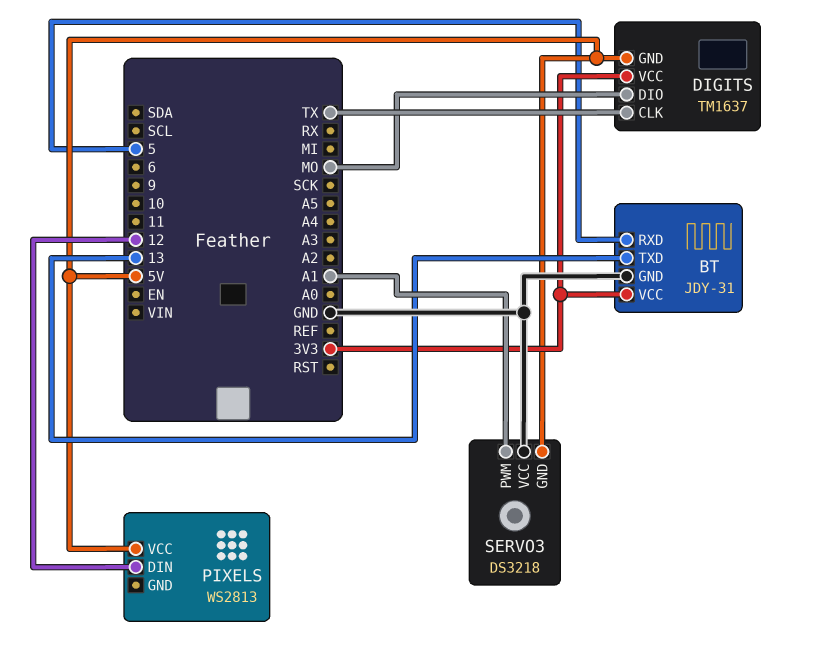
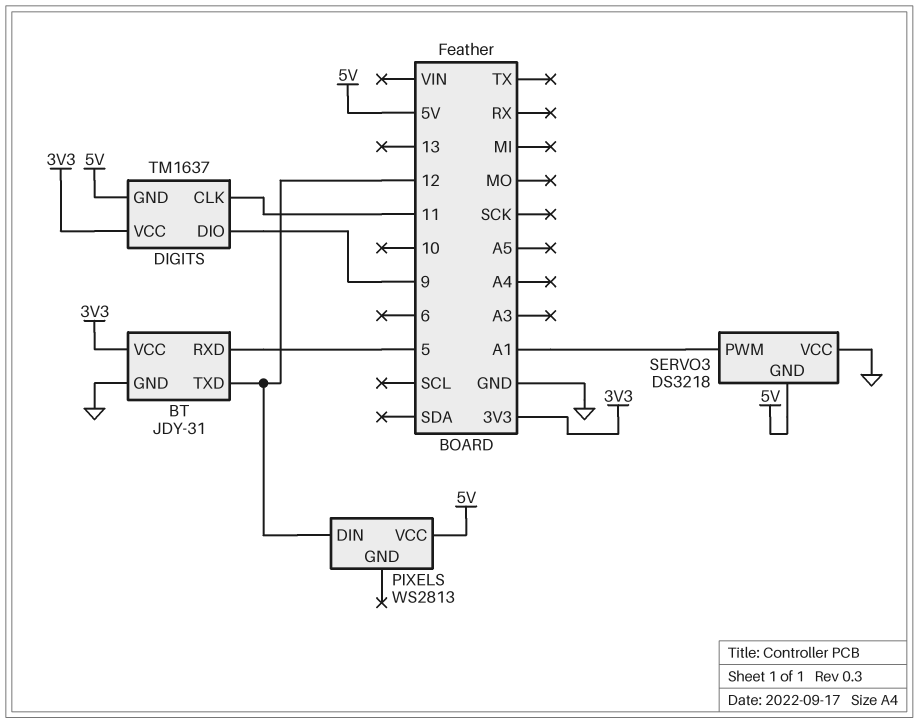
BT pin TXD: 13 -> 12
DIGITS pin CLK: TX -> 11
DIGITS pin DIO: MO -> 9

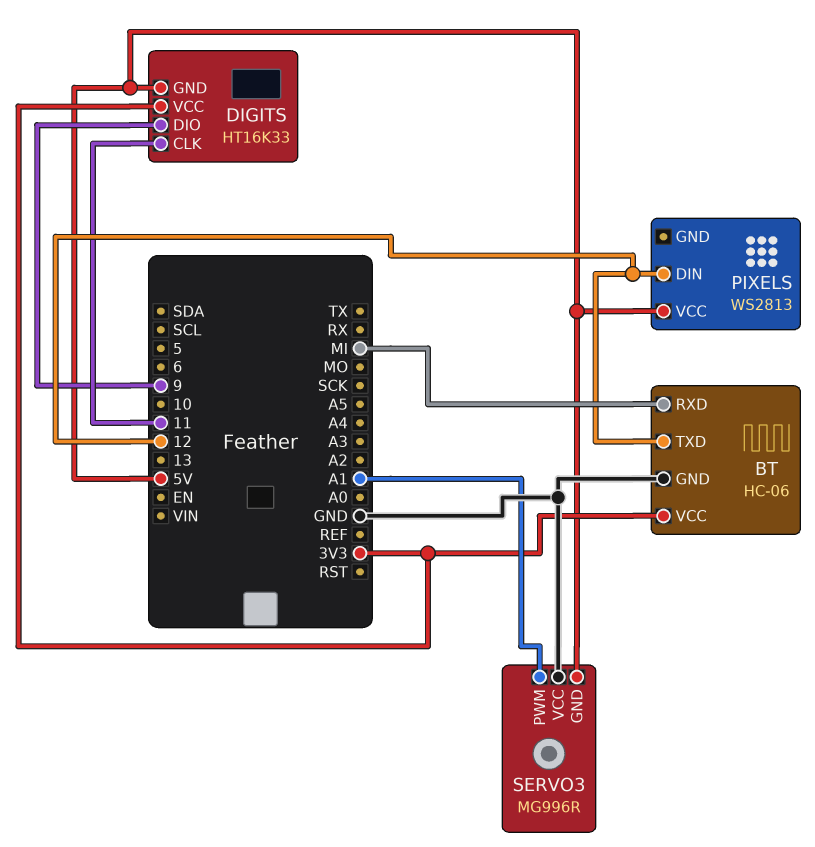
BT: JDY-31 -> HC-06
BT pin RXD: 5 -> MI
DIGITS: TM1637 -> HT16K33
SERVO3: DS3218 -> MG996R

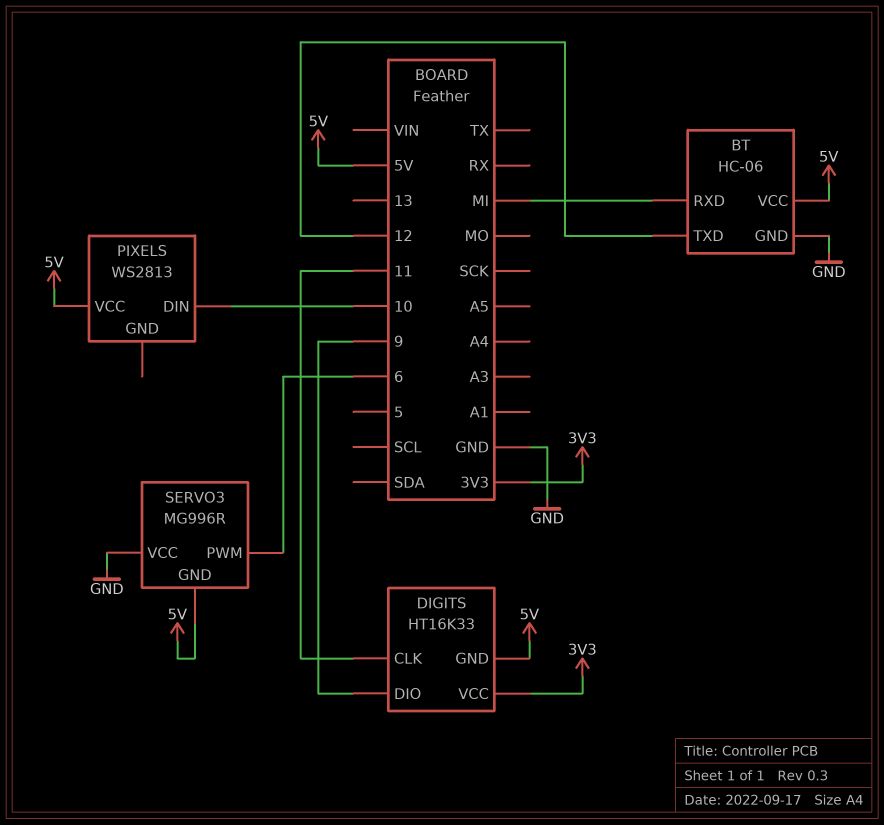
BT pin VCC: 3V3 -> 5V
PIXELS pin DIN: 12 -> 10
SERVO3 pin PWM: A1 -> 6

